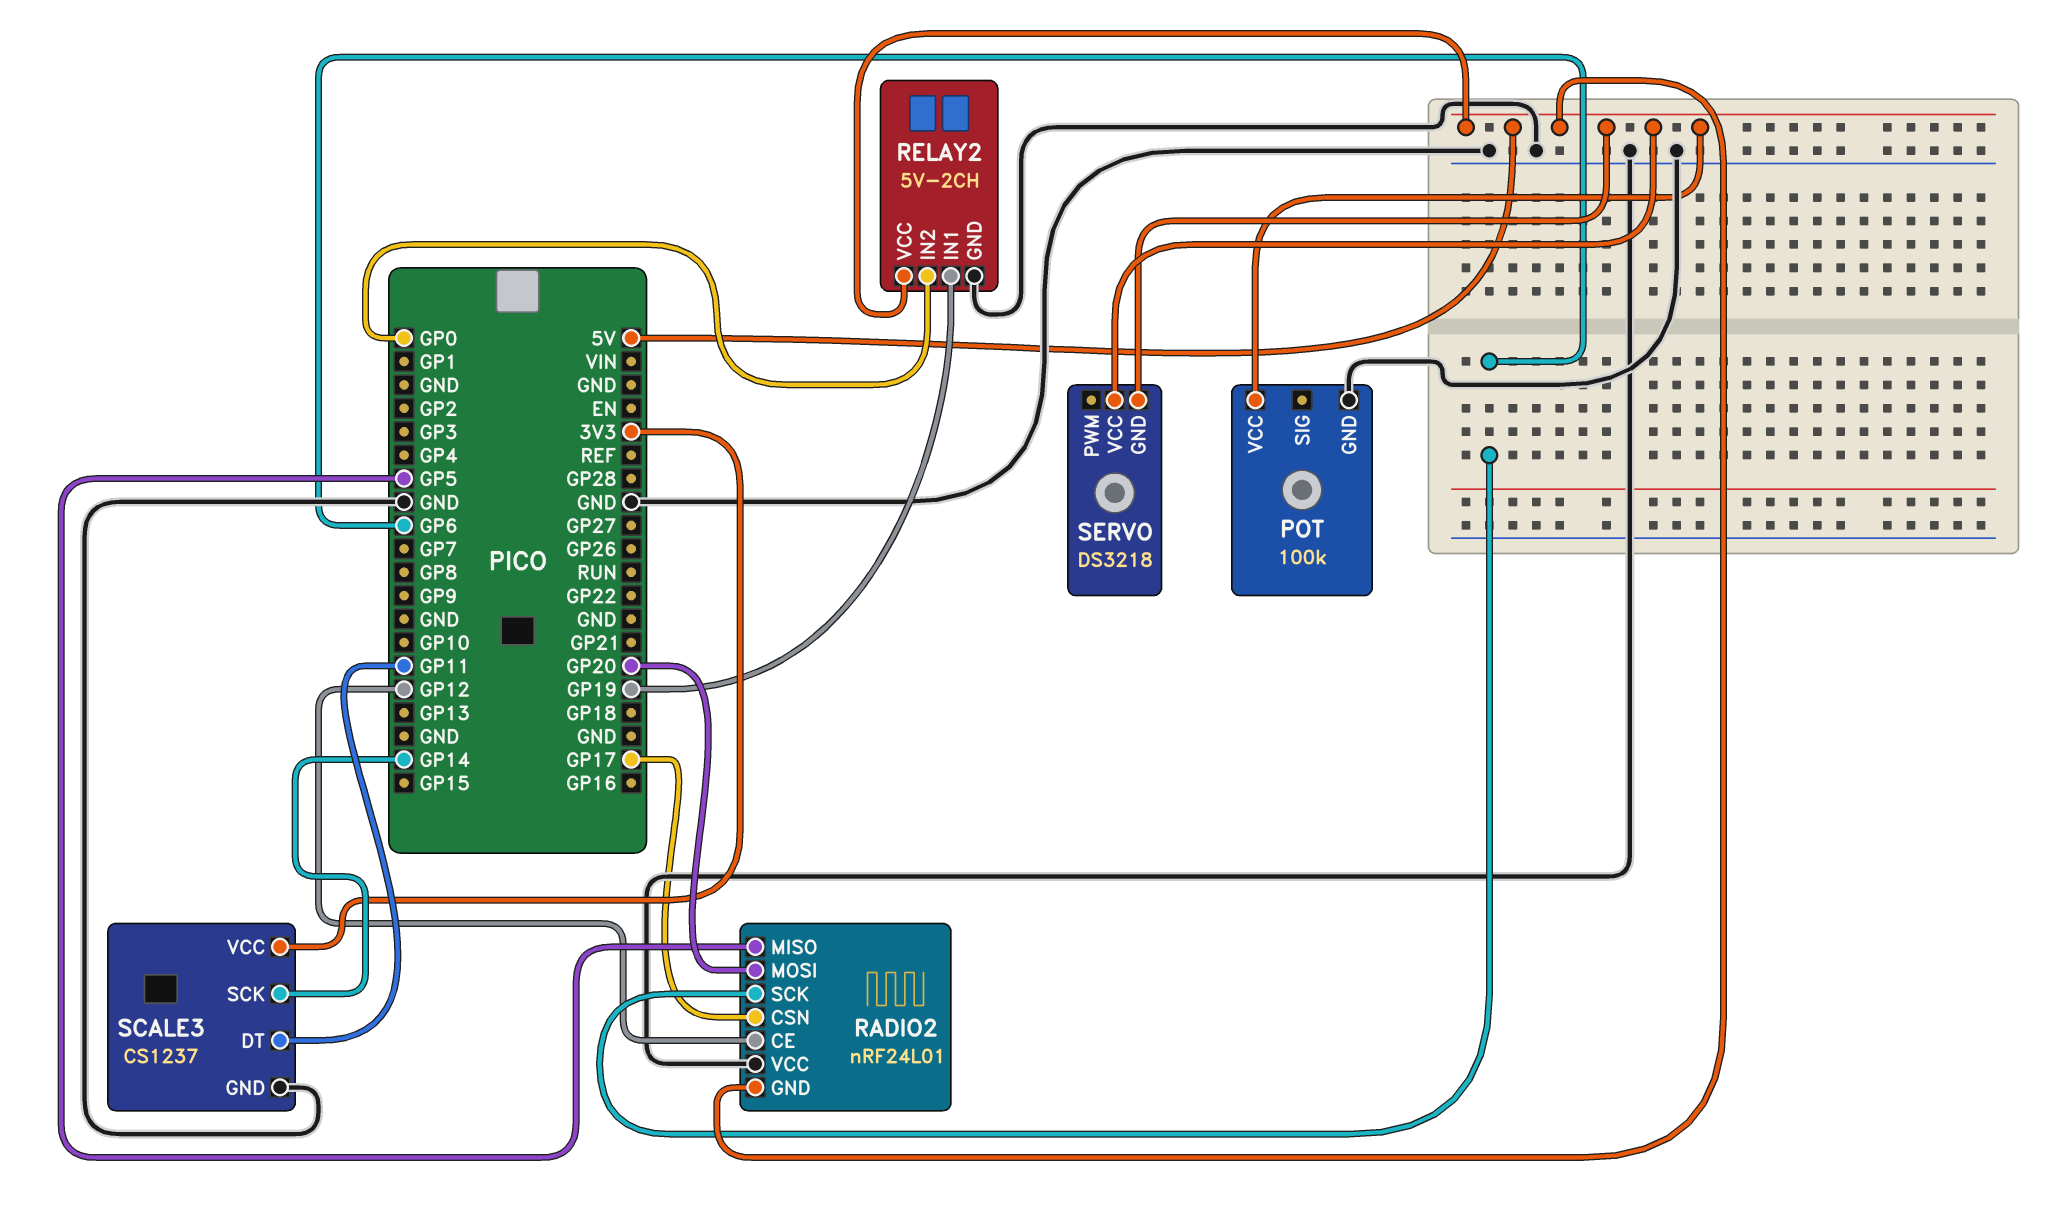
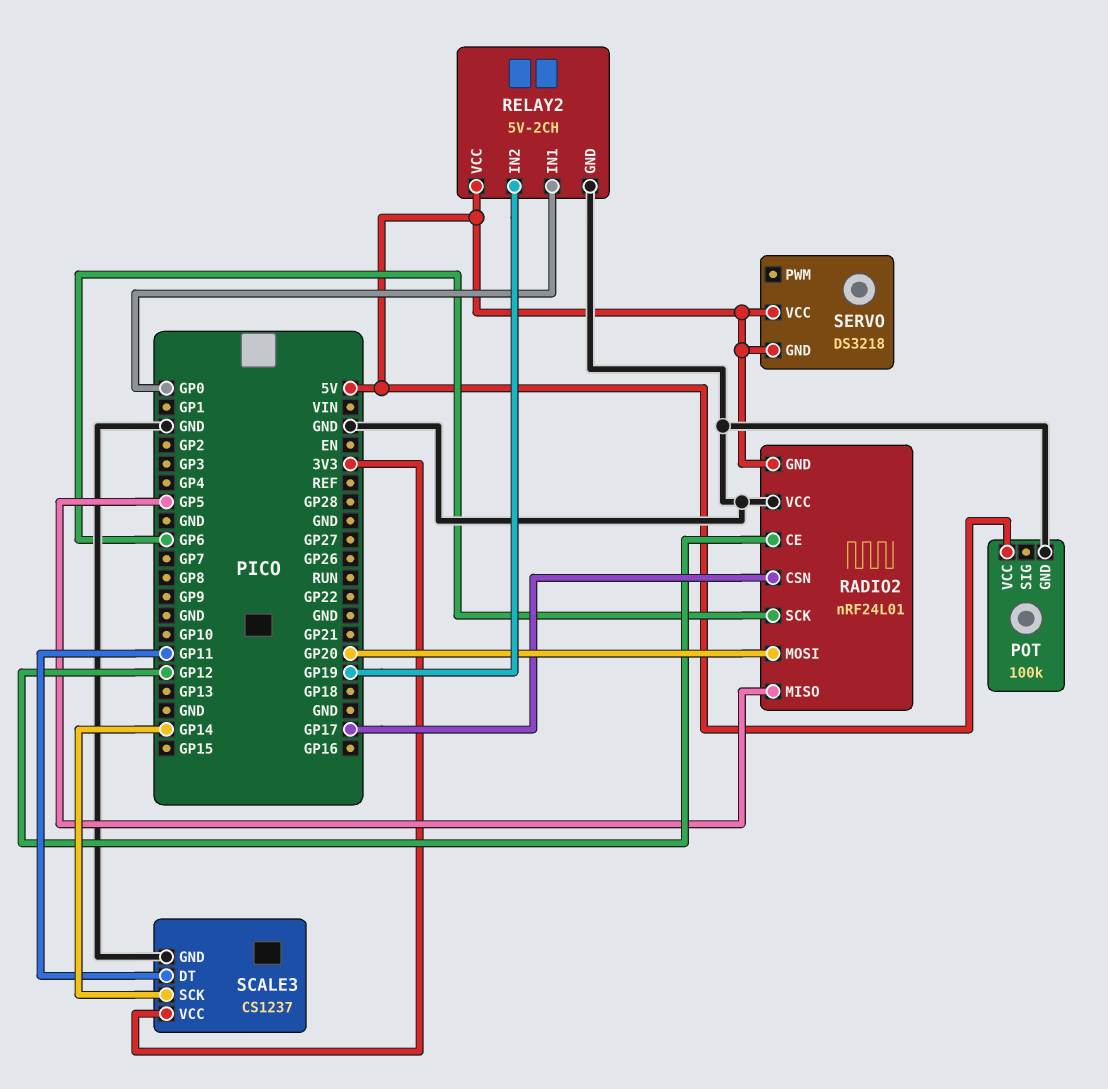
RELAY2 pin IN1: GP19 -> GP0
RELAY2 pin IN2: GP0 -> GP19

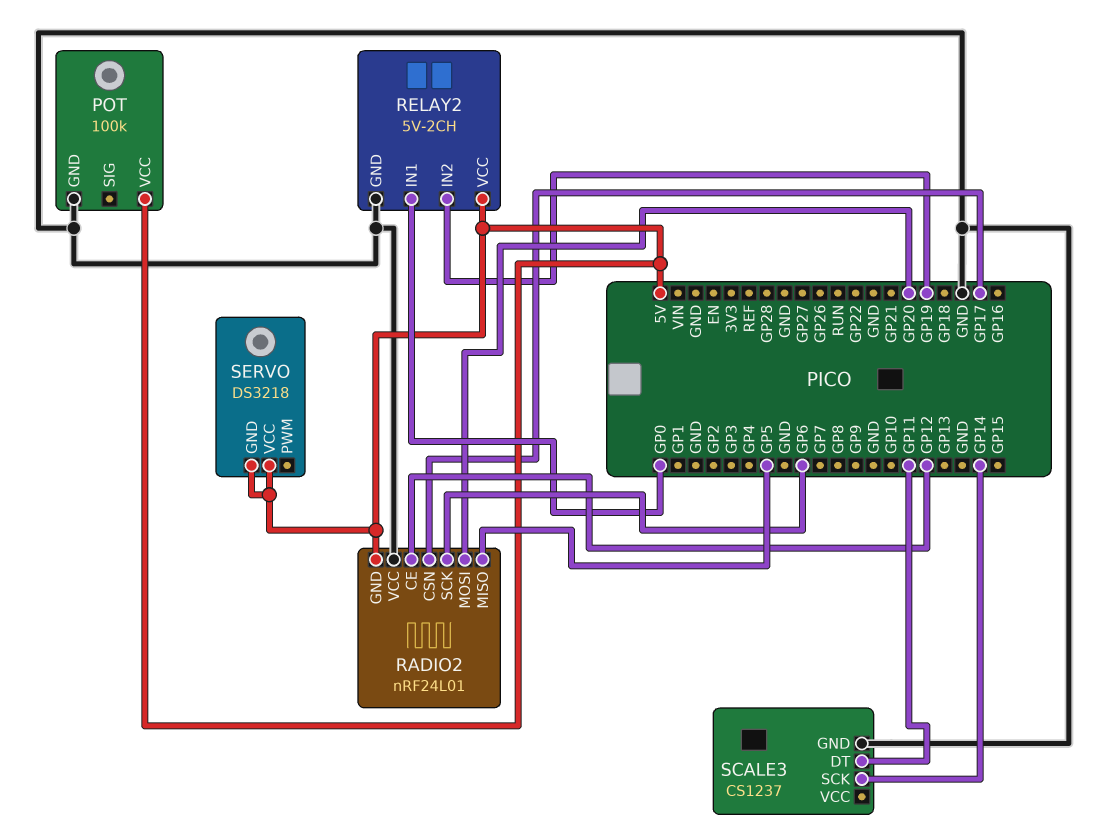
SCALE3 pin VCC: 3V3 -> none

